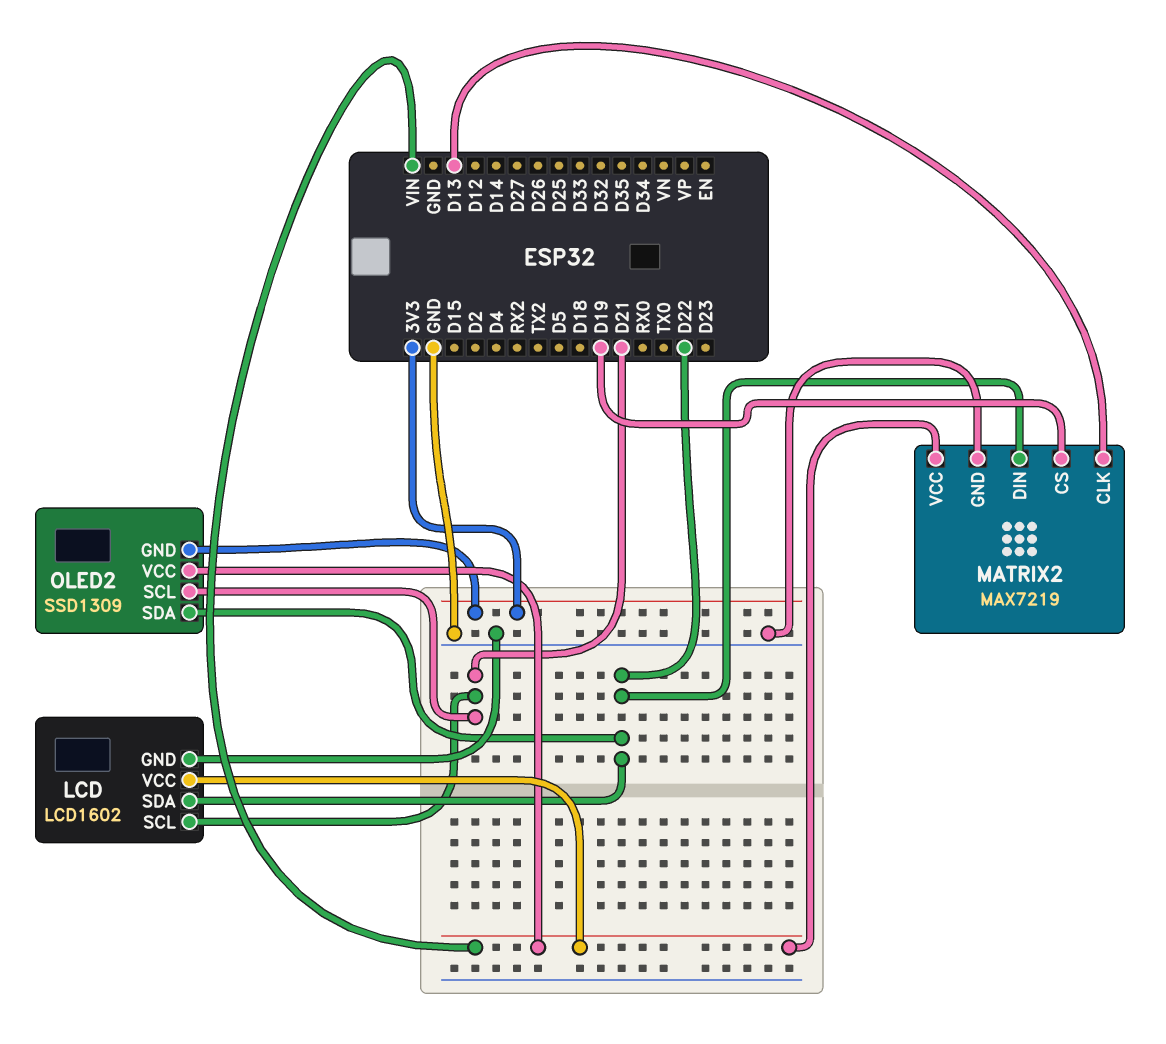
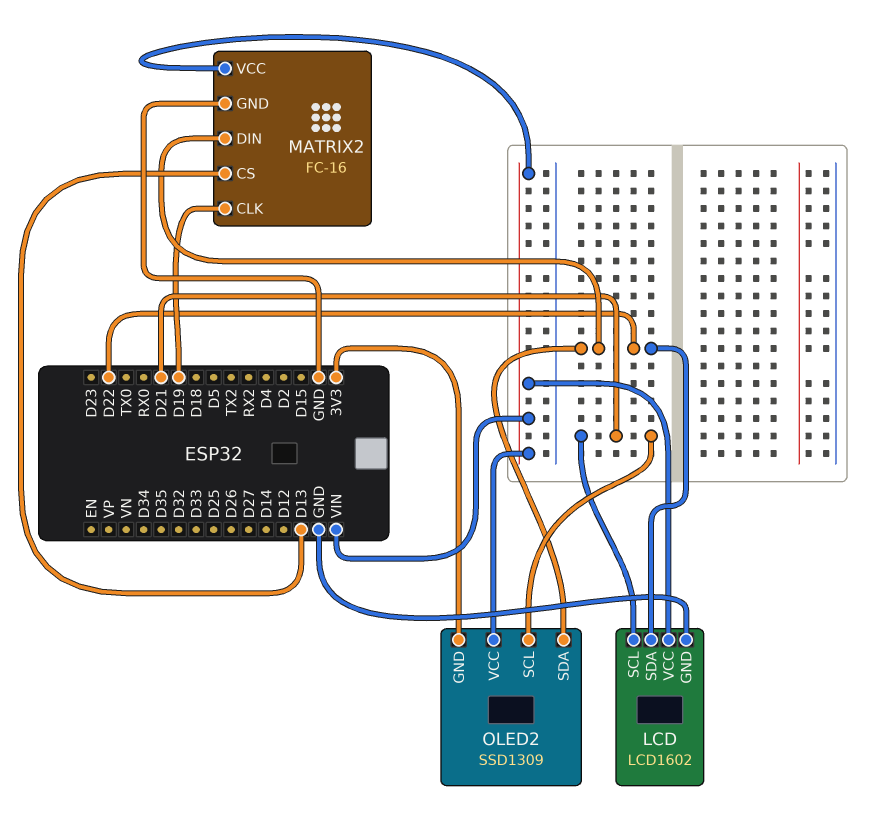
MATRIX2: MAX7219 -> FC-16
MATRIX2 pin CLK: D13 -> D19
MATRIX2 pin CS: D19 -> D13

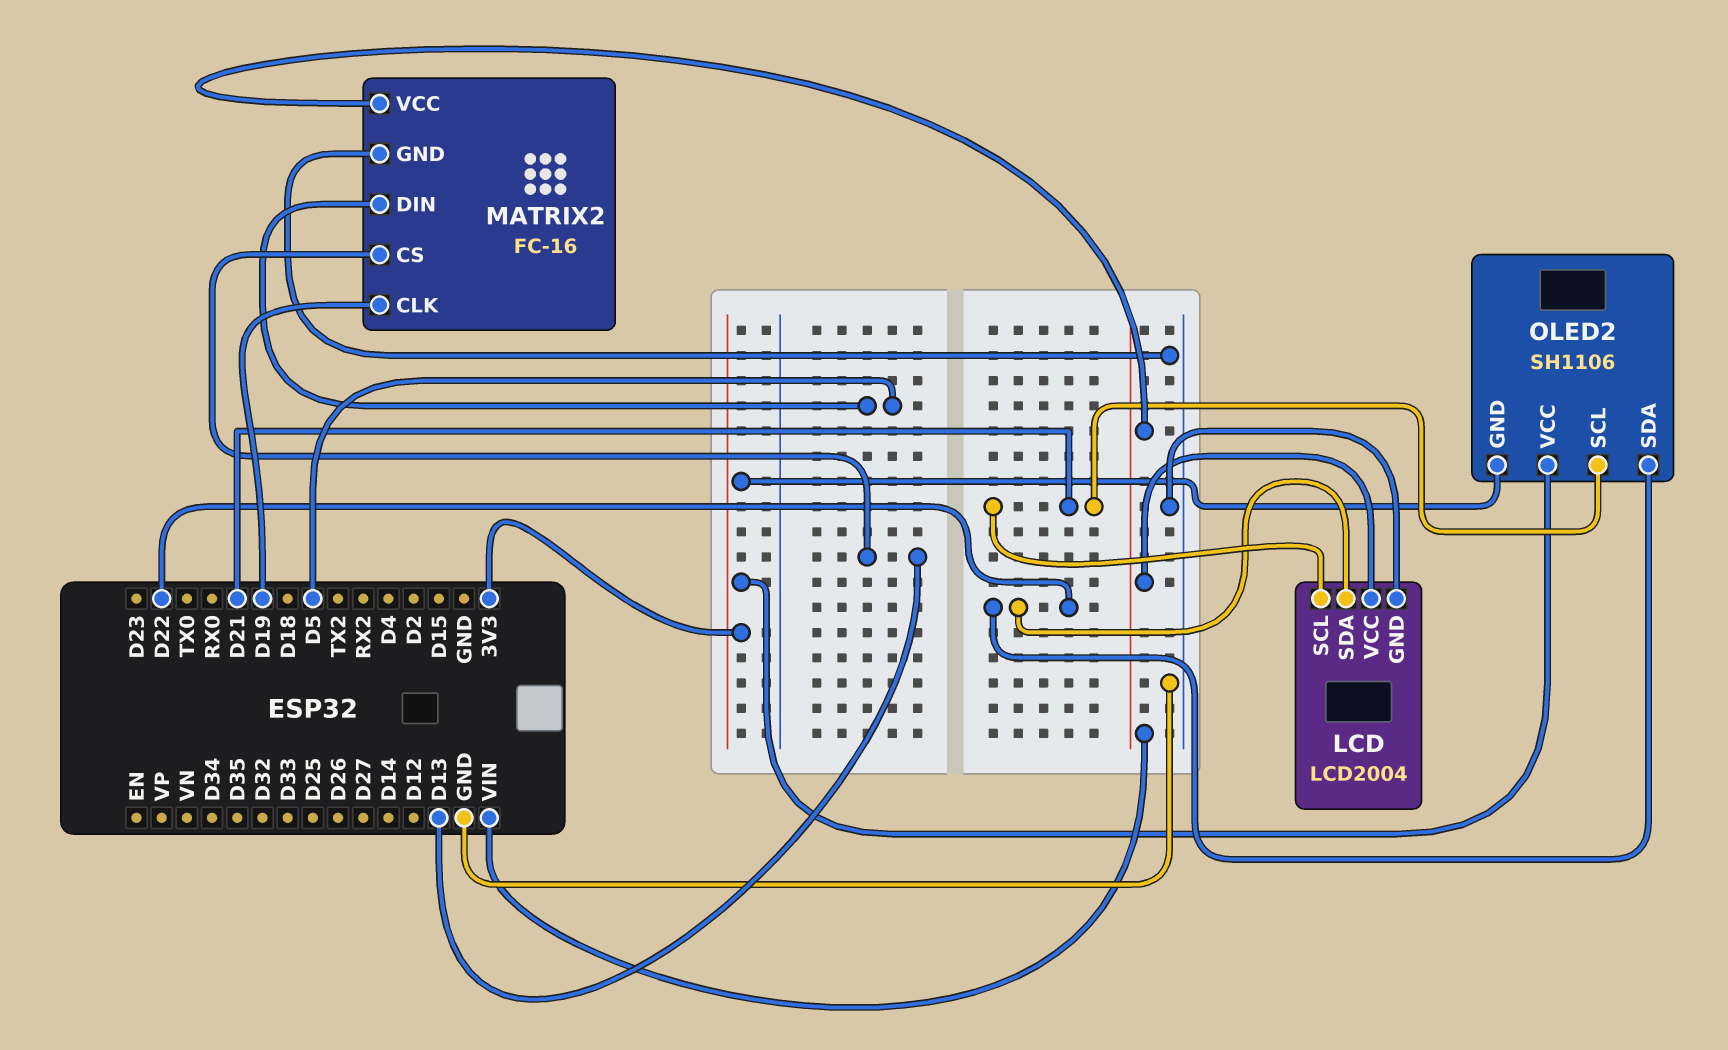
LCD: LCD1602 -> LCD2004
MATRIX2 pin DIN: D22 -> D5
OLED2: SSD1309 -> SH1106
OLED2 pin VCC: VIN -> 3V3

